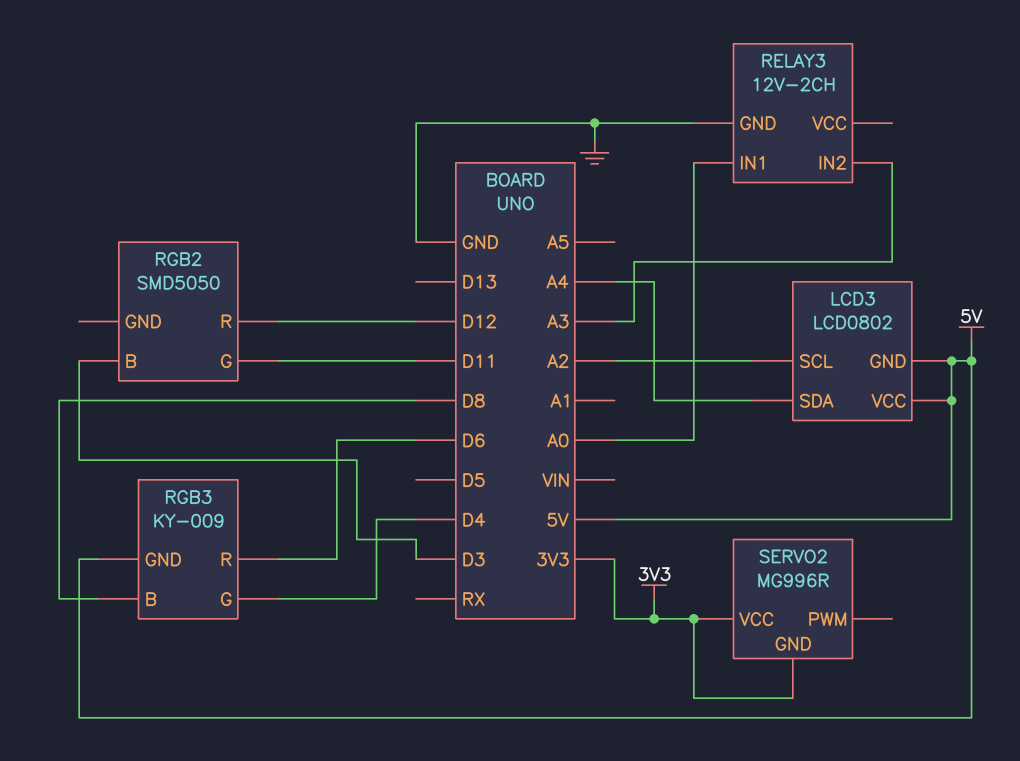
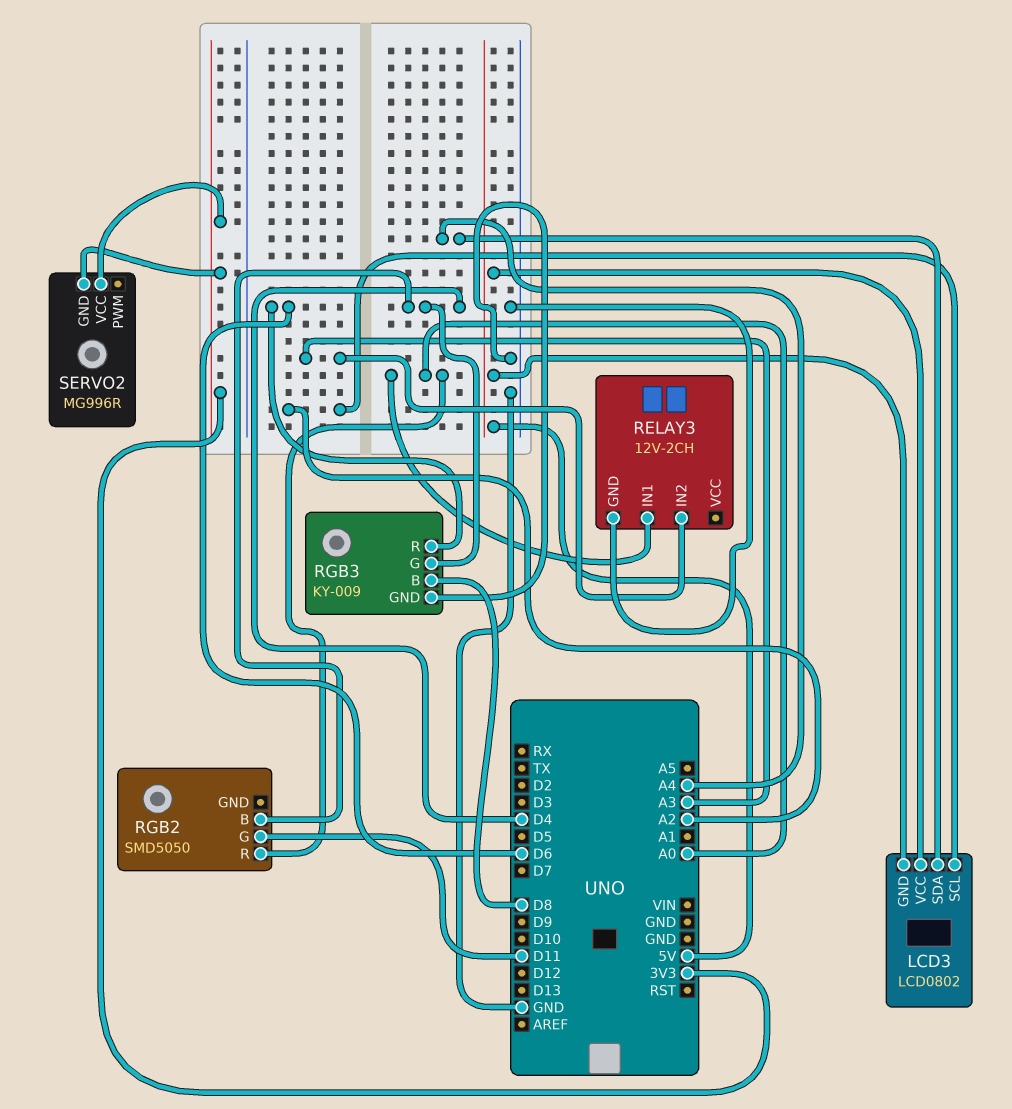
RGB2 pin B: D3 -> D4
RGB2 pin R: D12 -> A0
RGB3 pin GND: 5V -> GND

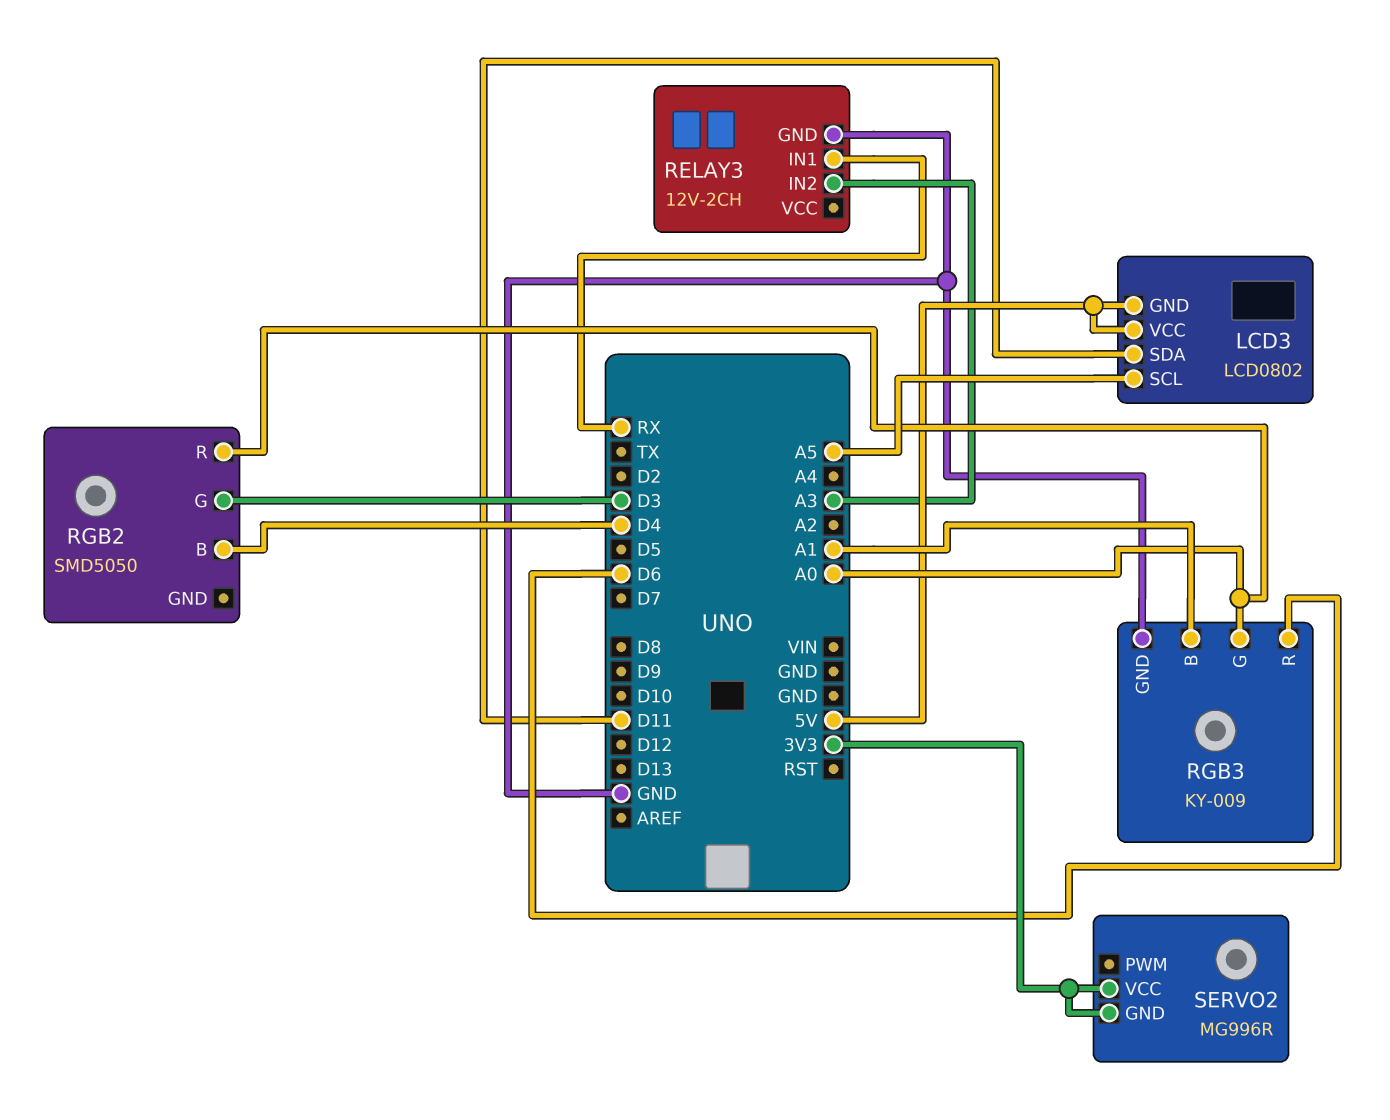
LCD3 pin SCL: A2 -> A5
LCD3 pin SDA: A4 -> D11
RELAY3 pin IN1: A0 -> RX
RGB2 pin G: D11 -> D3
RGB3 pin B: D8 -> A1
RGB3 pin G: D4 -> A0

